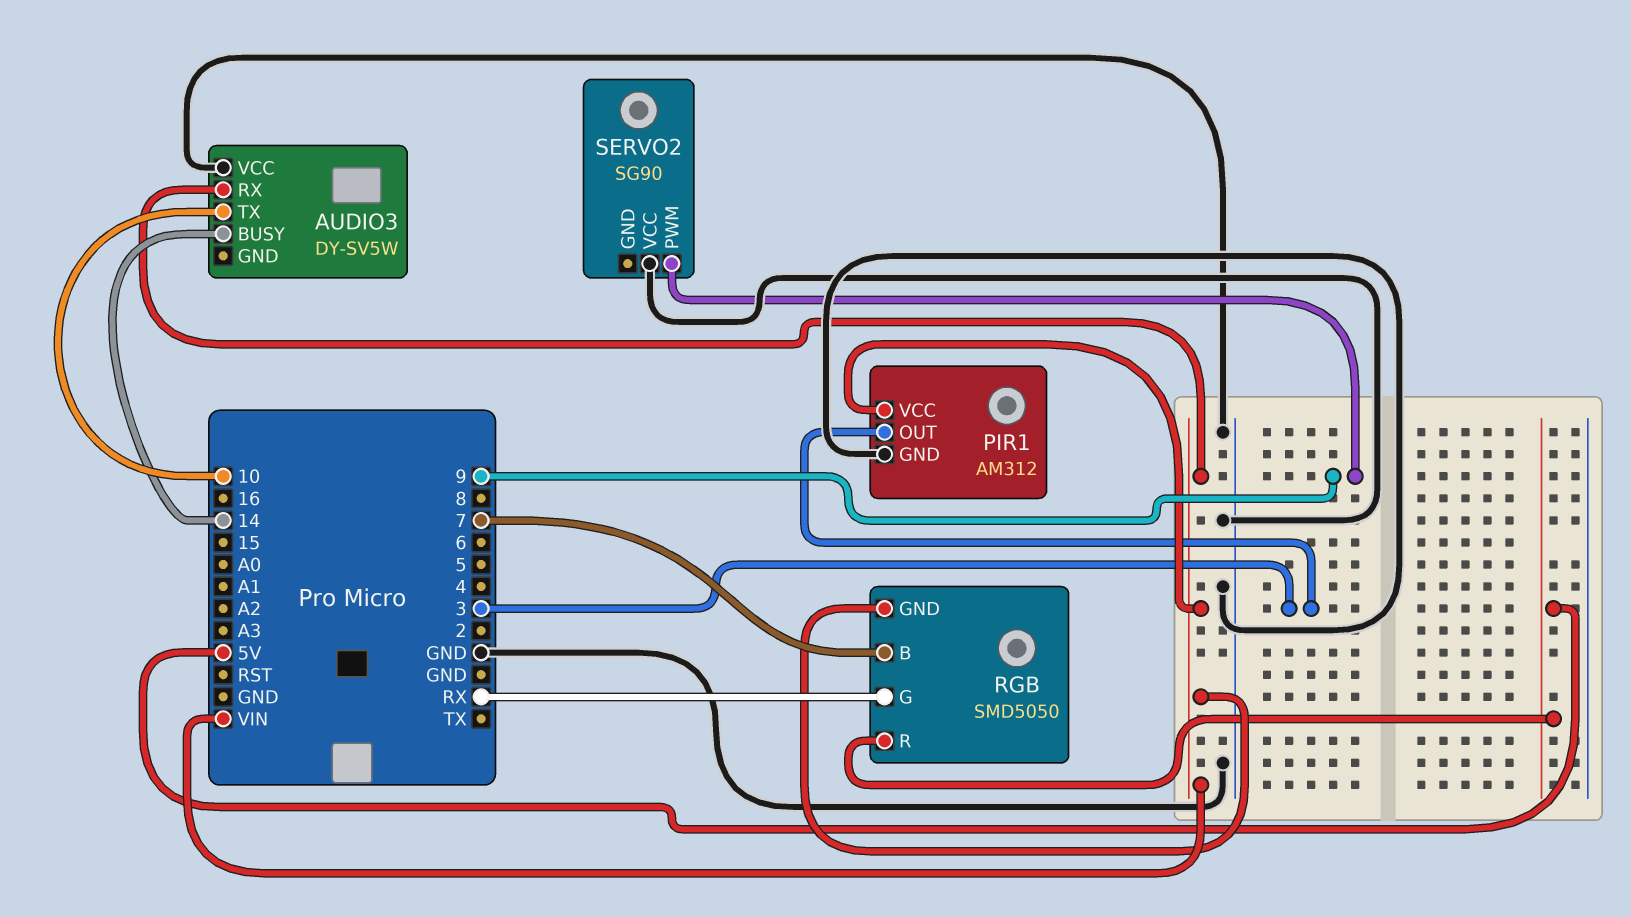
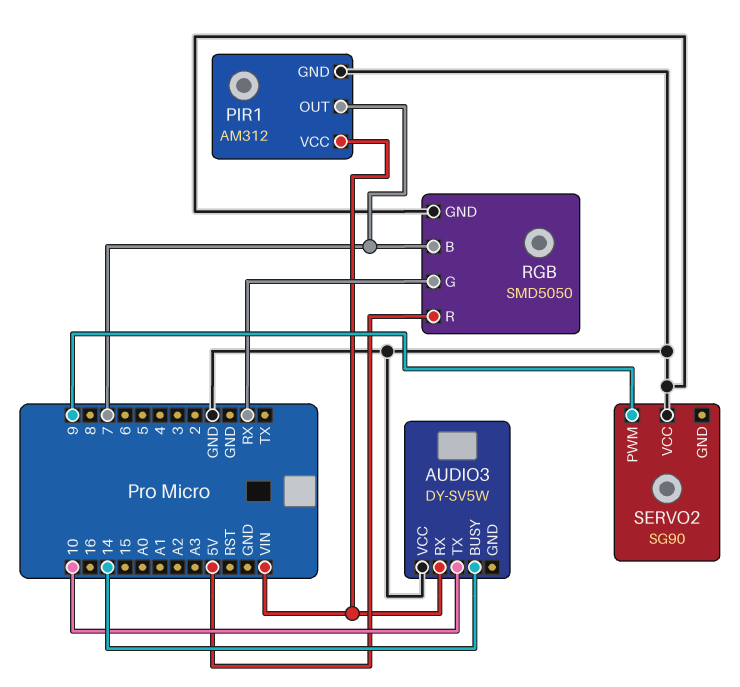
PIR1 pin OUT: 3 -> 7
RGB pin GND: VIN -> GND

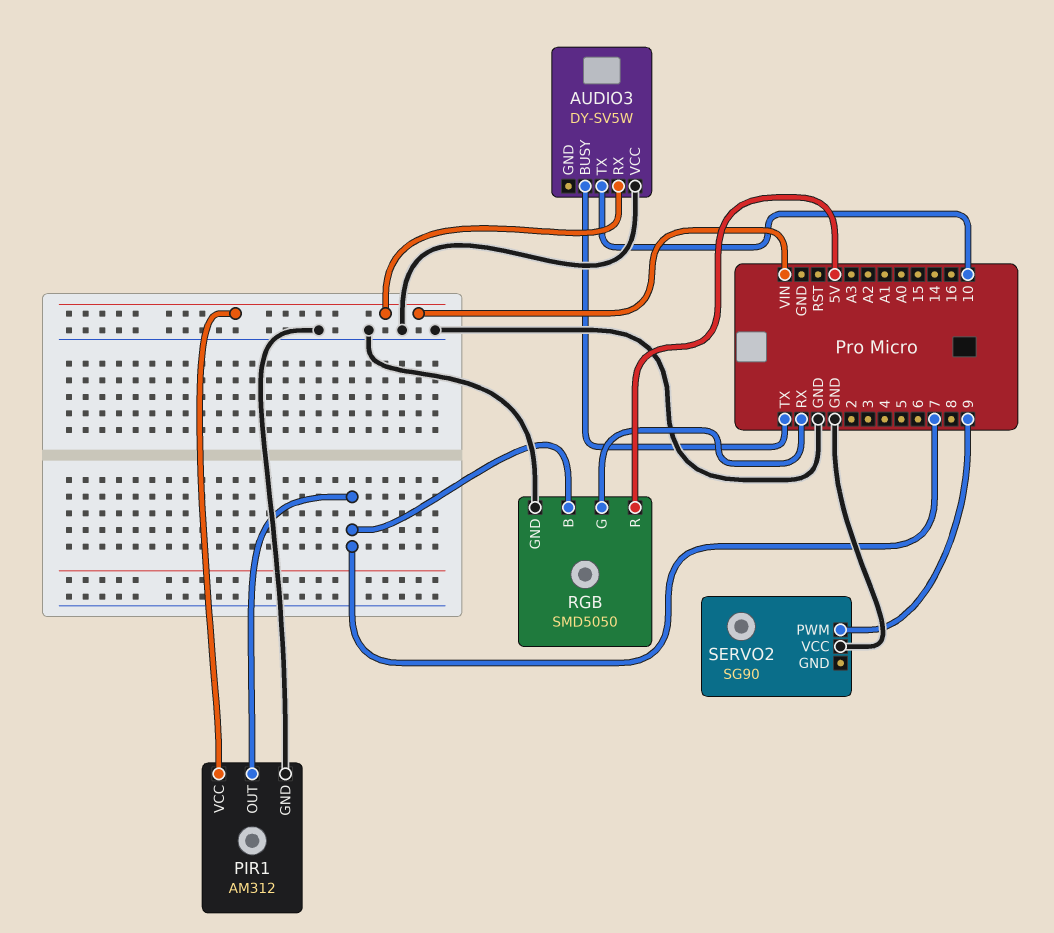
AUDIO3 pin BUSY: 14 -> TX

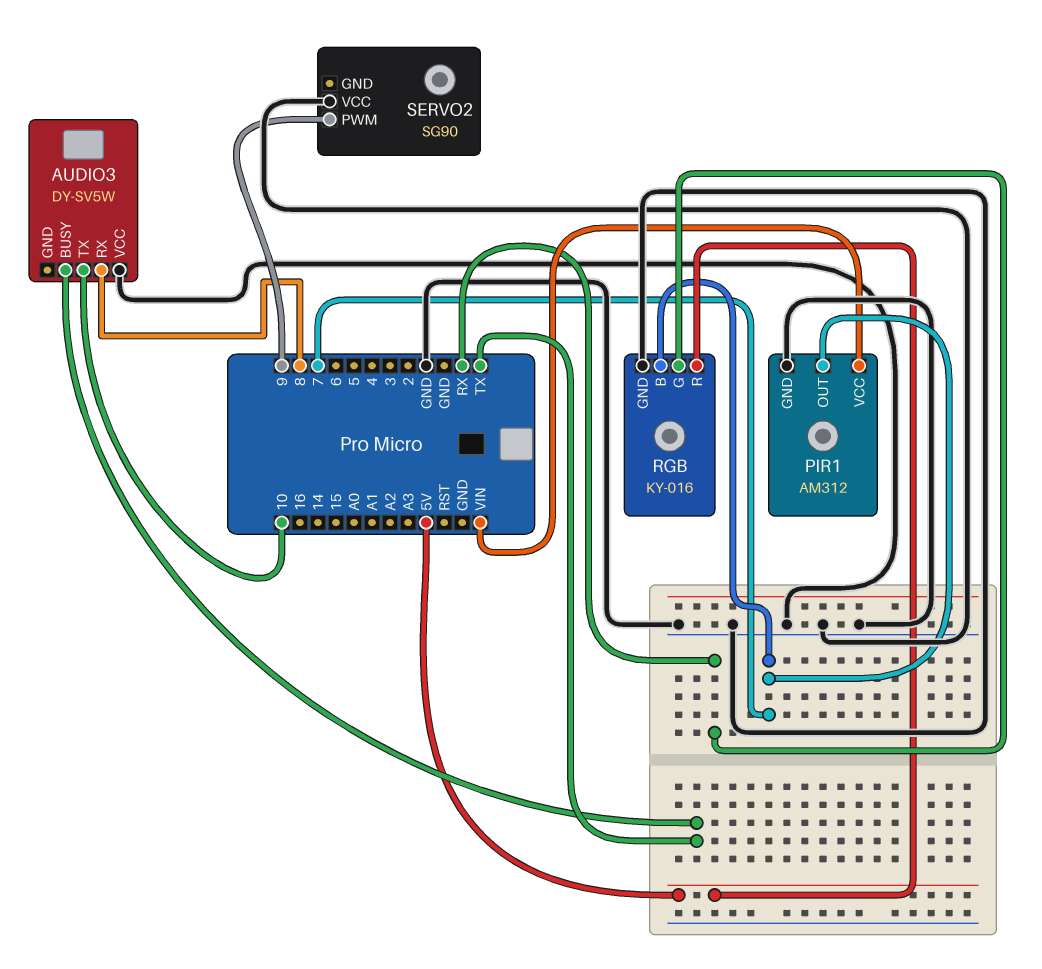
AUDIO3 pin RX: VIN -> 8
RGB: SMD5050 -> KY-016

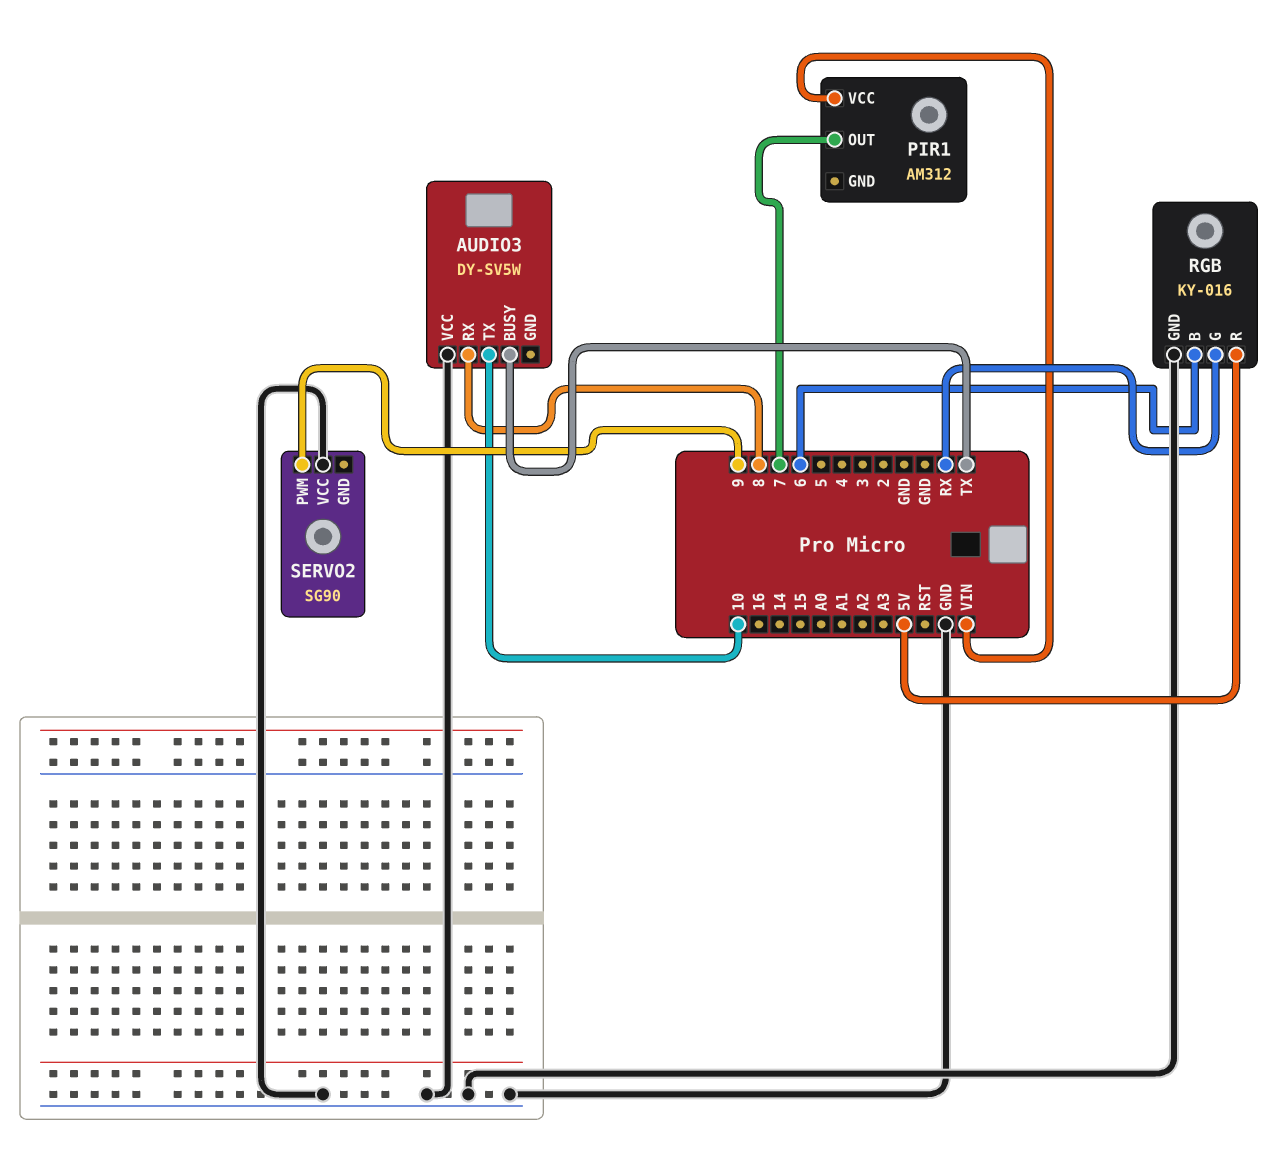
PIR1 pin GND: GND -> none
RGB pin B: 7 -> 6

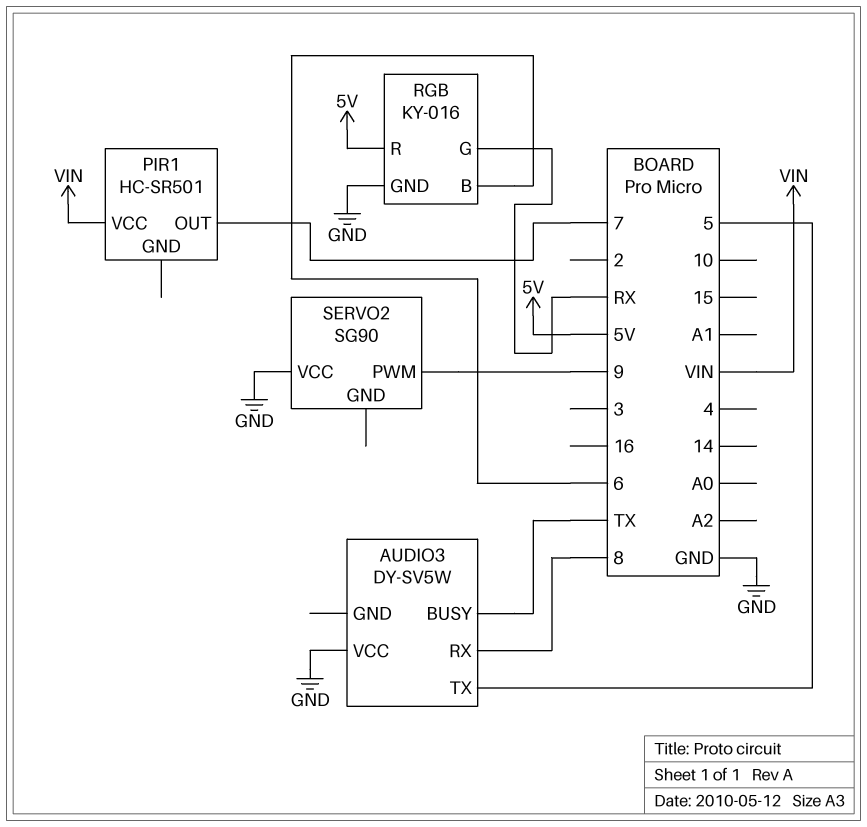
AUDIO3 pin TX: 10 -> 5
PIR1: AM312 -> HC-SR501

